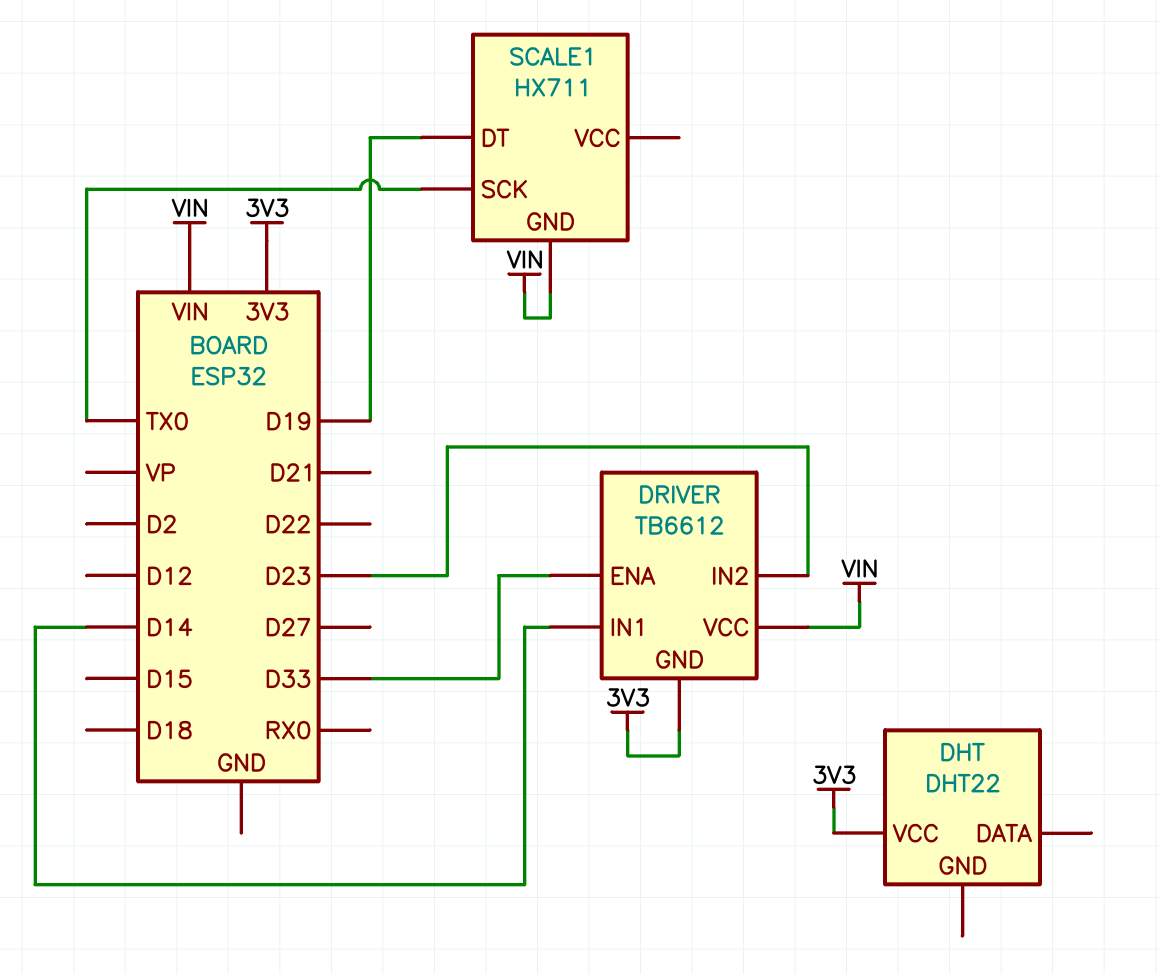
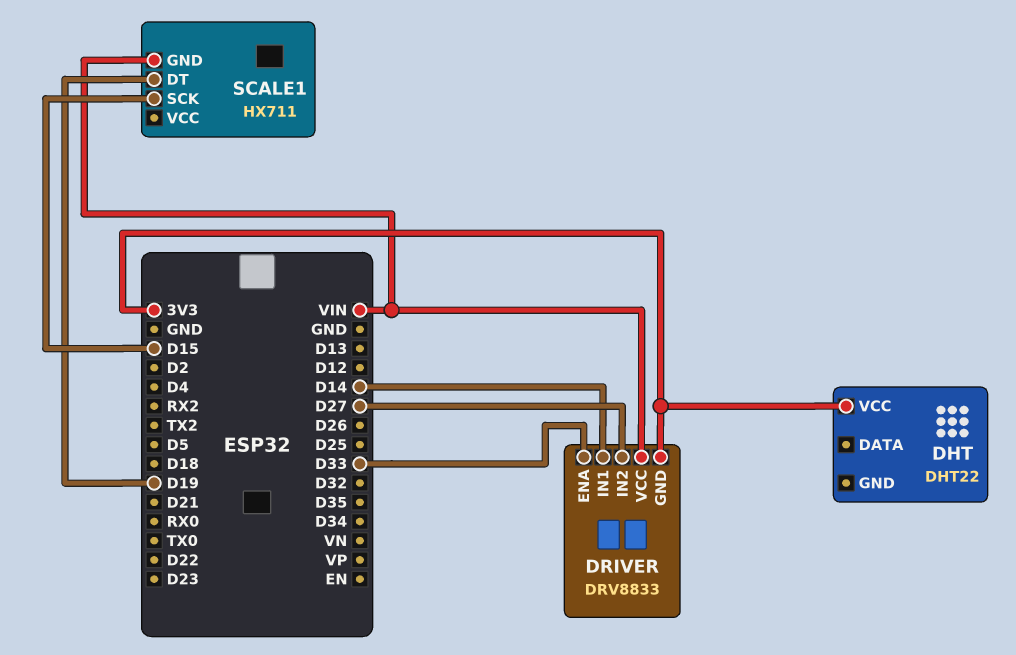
DRIVER: TB6612 -> DRV8833
DRIVER pin IN2: D23 -> D27
SCALE1 pin SCK: TX0 -> D15

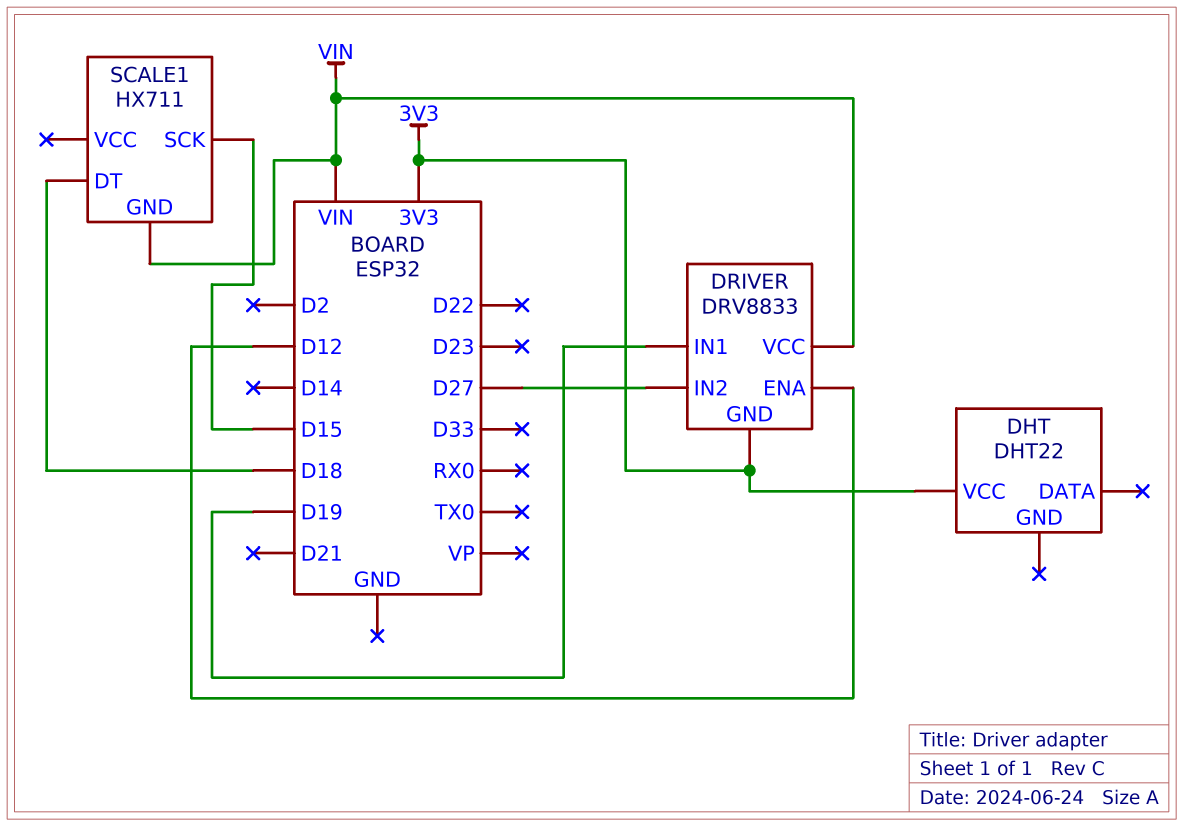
DRIVER pin ENA: D33 -> D12
DRIVER pin IN1: D14 -> D19
SCALE1 pin DT: D19 -> D18

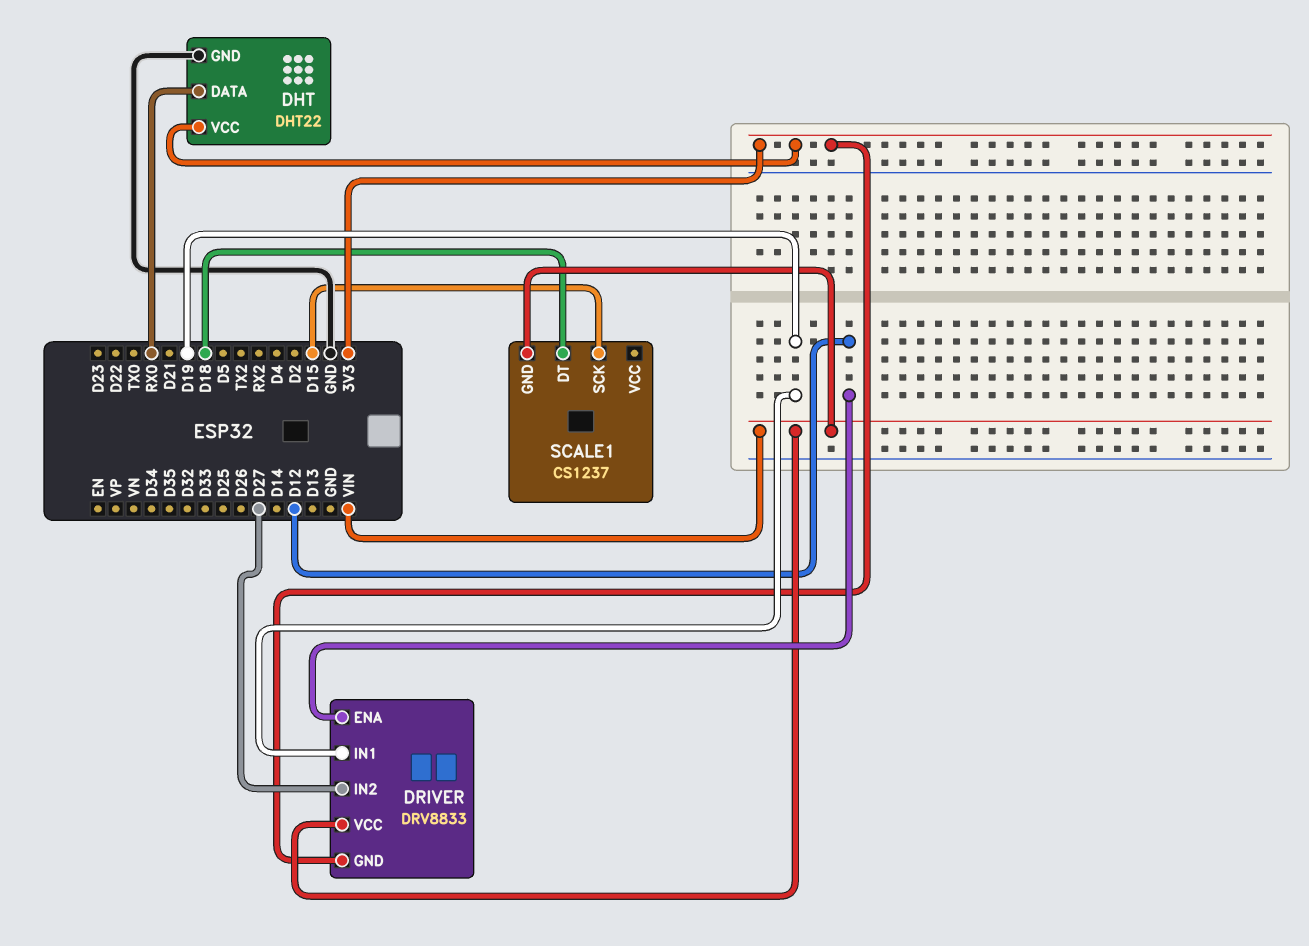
DHT pin DATA: none -> RX0
DHT pin GND: none -> GND
SCALE1: HX711 -> CS1237

